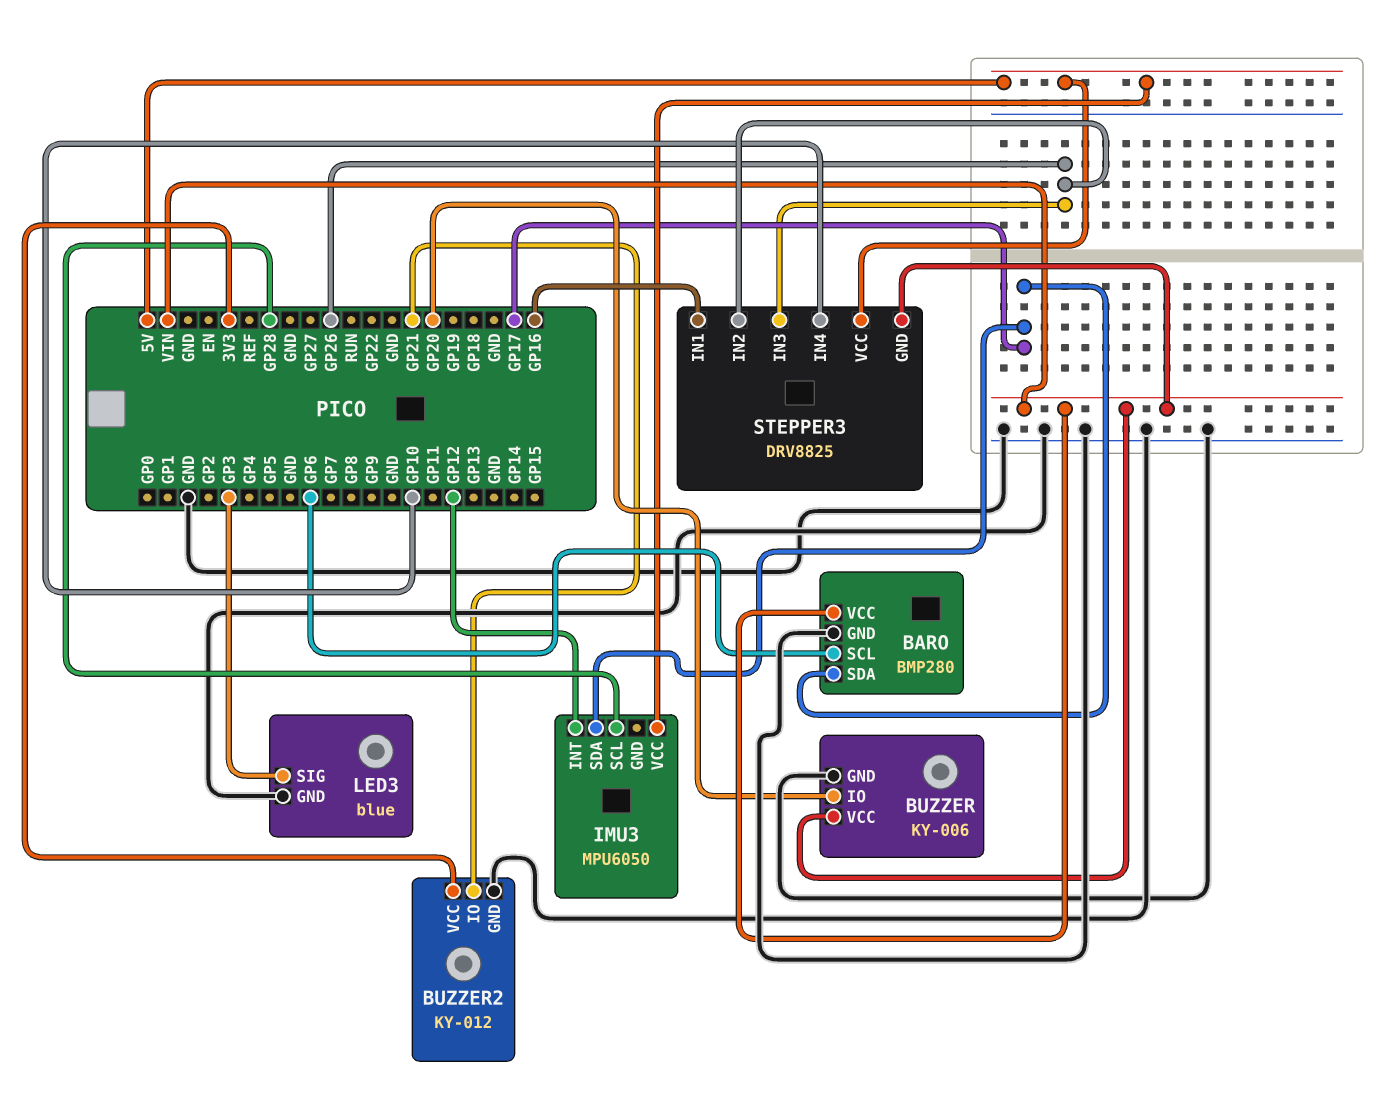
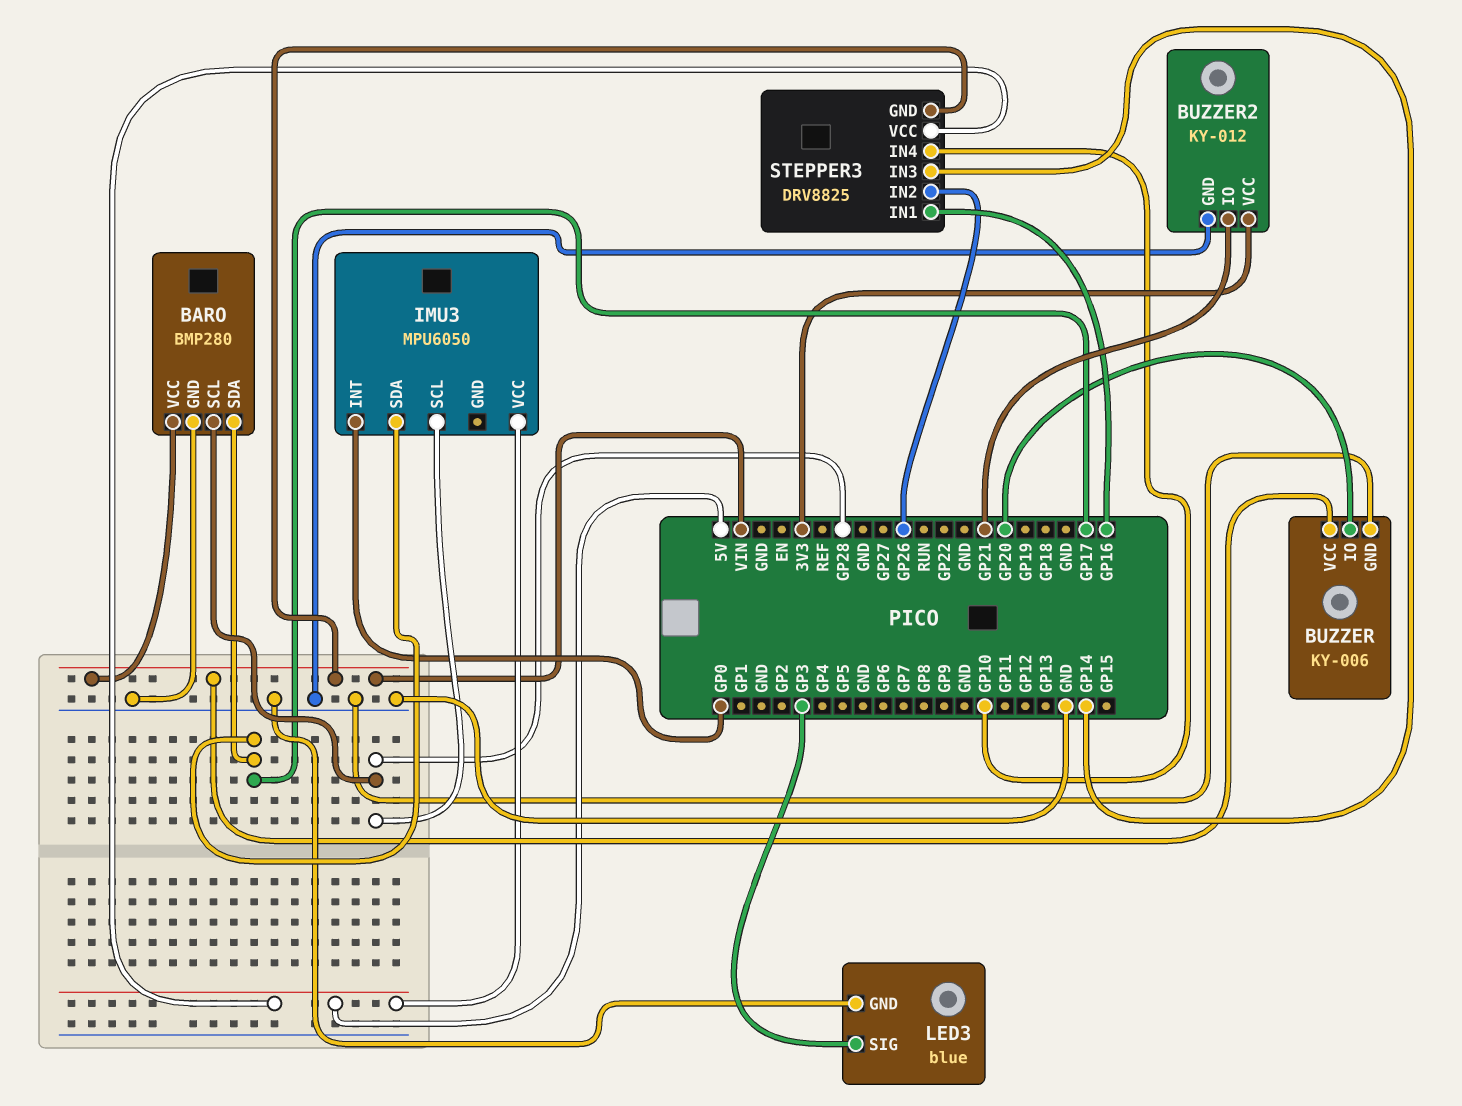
BARO pin SCL: GP6 -> GP28
IMU3 pin INT: GP12 -> GP0
STEPPER3 pin IN3: GP26 -> GP14

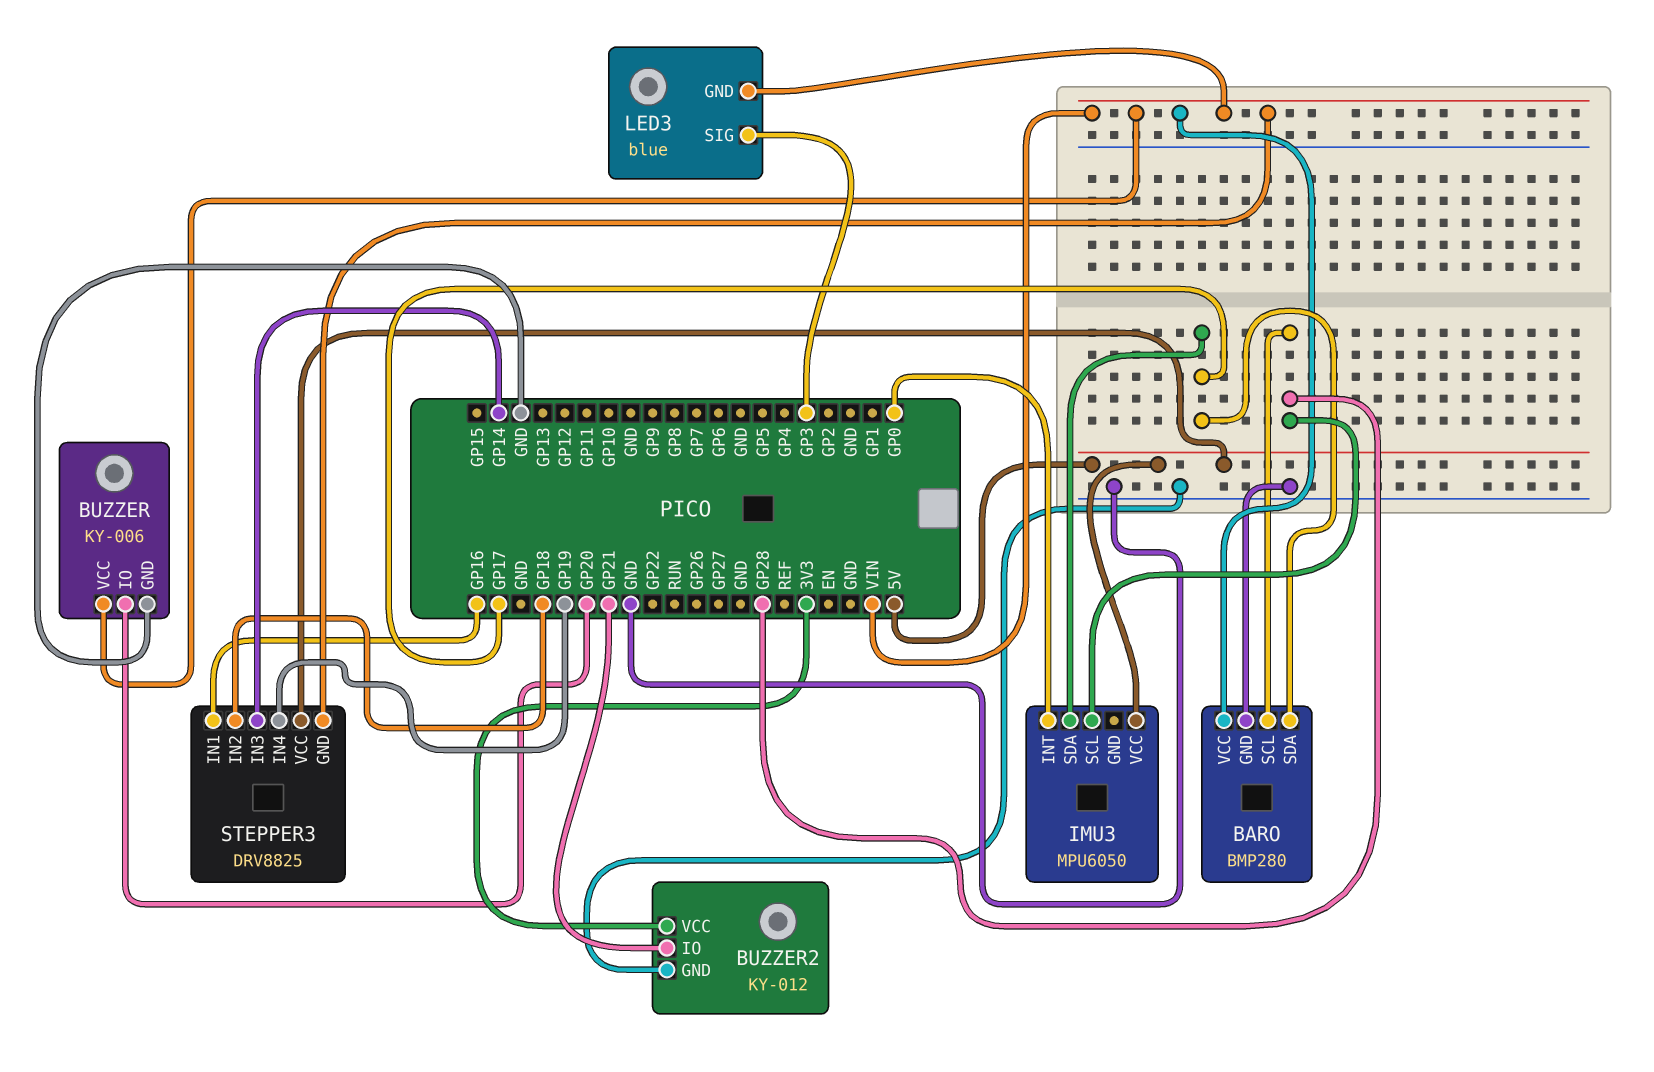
LED3 pin GND: GND -> VIN
STEPPER3 pin IN2: GP26 -> GP18
STEPPER3 pin IN4: GP10 -> GP19

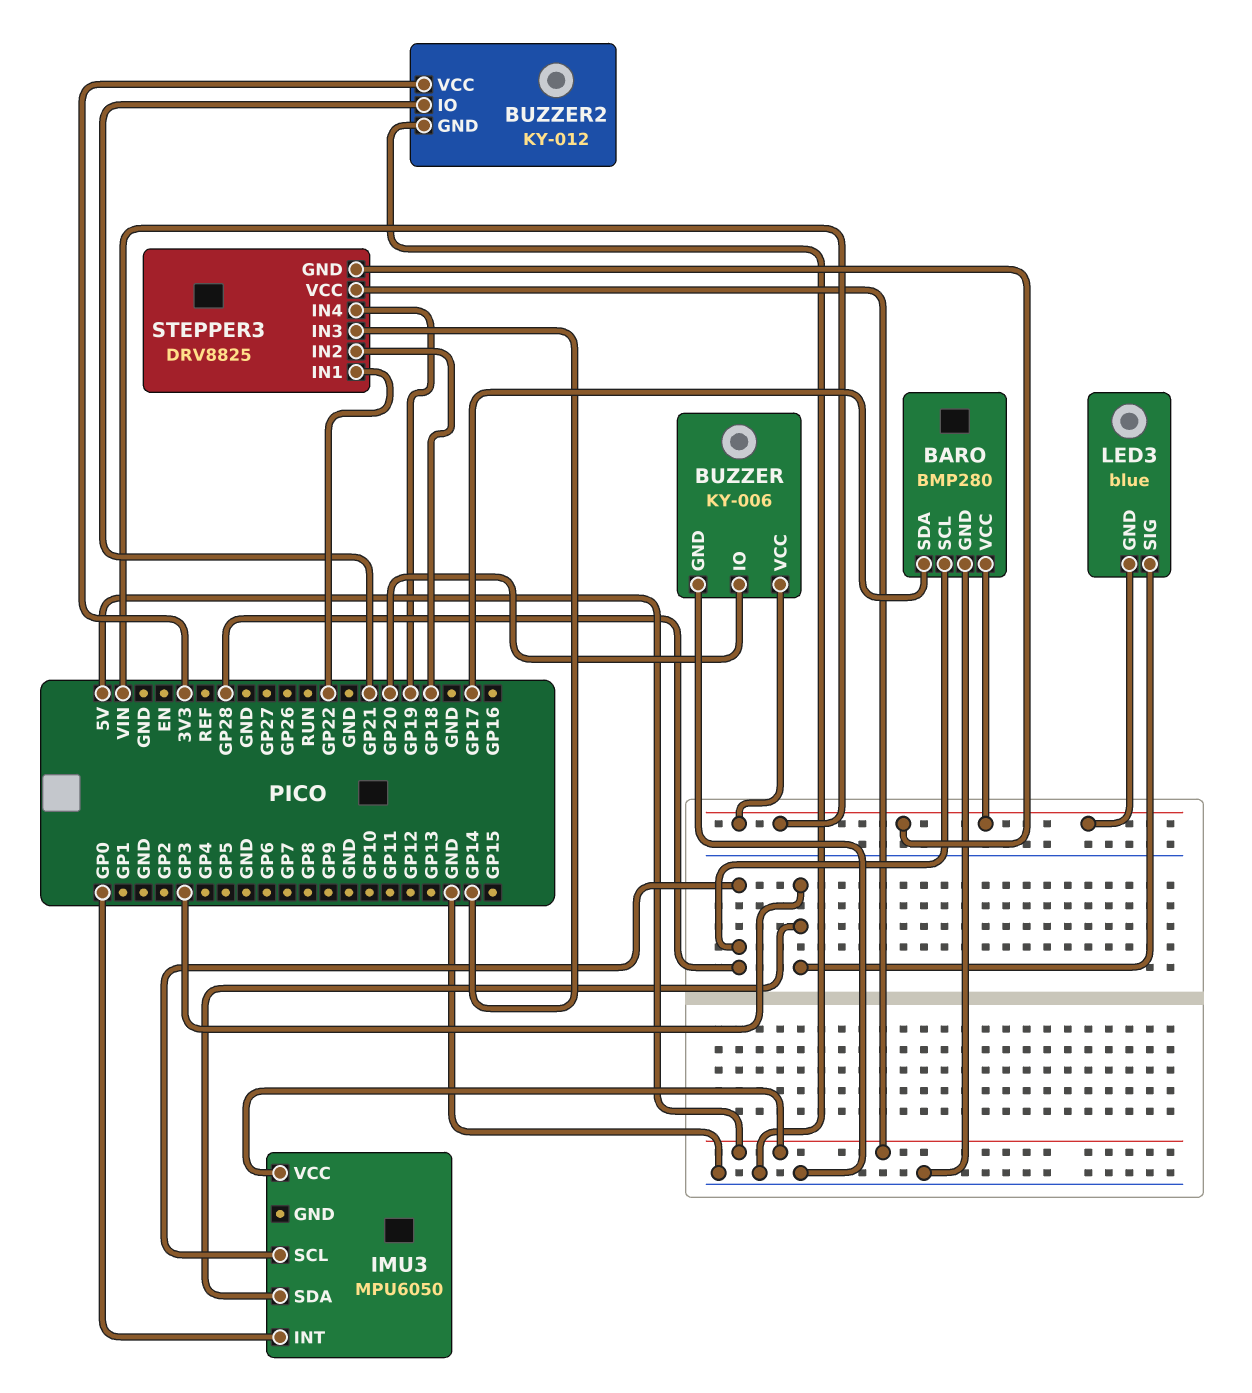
IMU3 pin SDA: GP17 -> GP3
STEPPER3 pin IN1: GP16 -> GP22

